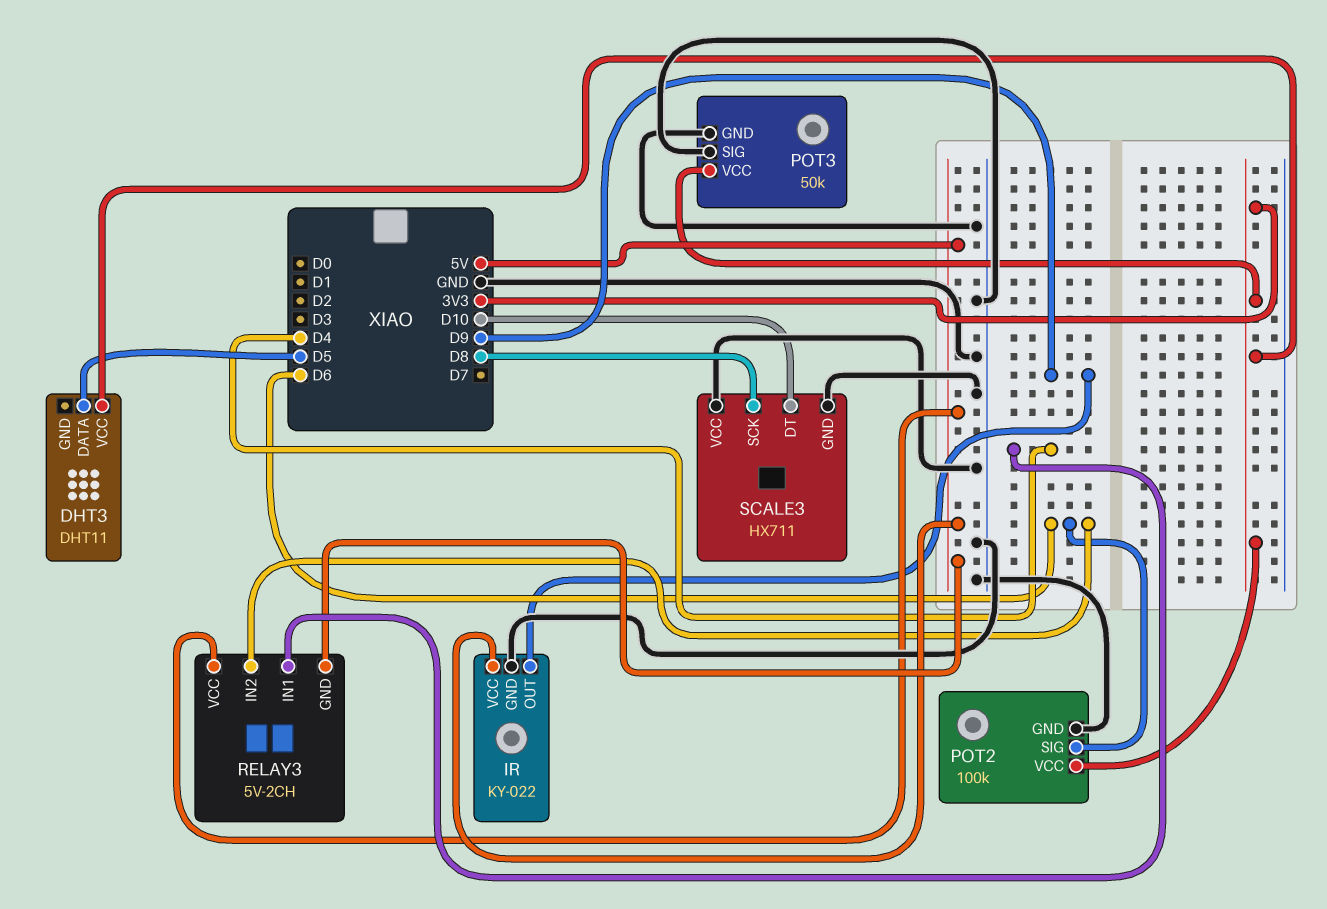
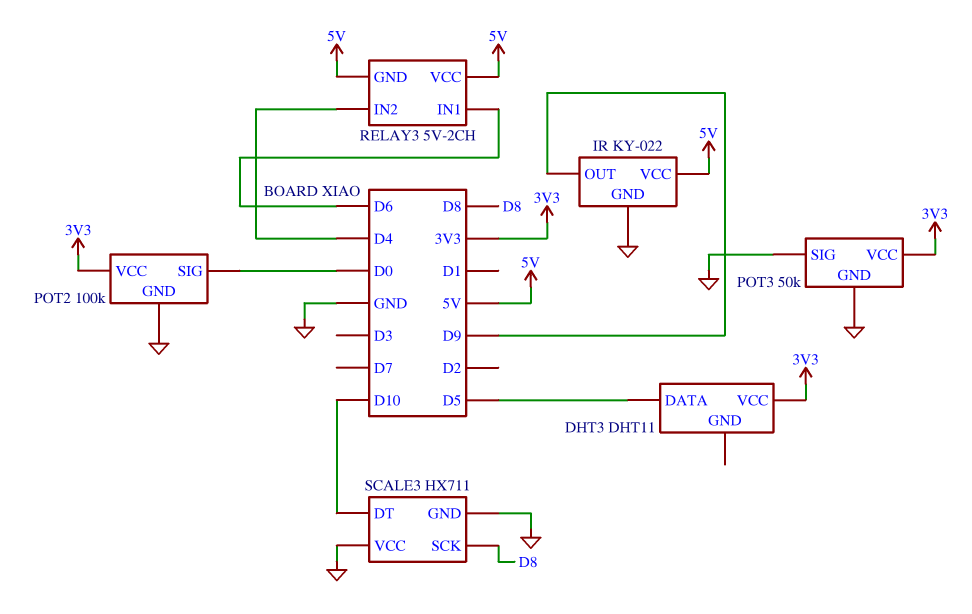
POT2 pin SIG: D6 -> D0
RELAY3 pin IN1: D4 -> D6
RELAY3 pin IN2: D6 -> D4

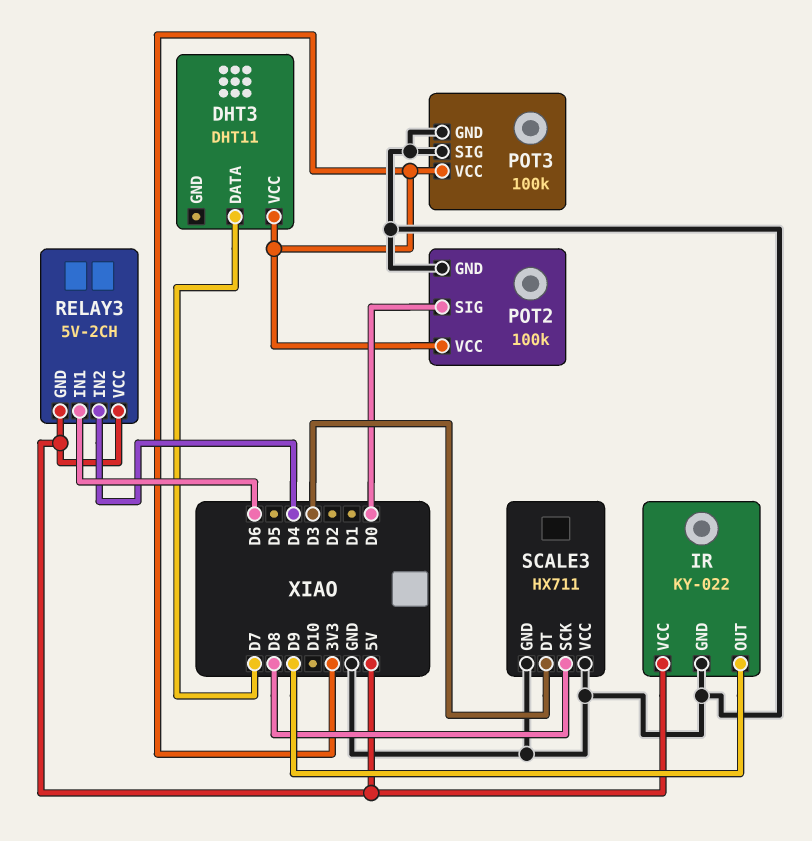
DHT3 pin DATA: D5 -> D7
POT3: 50k -> 100k
SCALE3 pin DT: D10 -> D3

